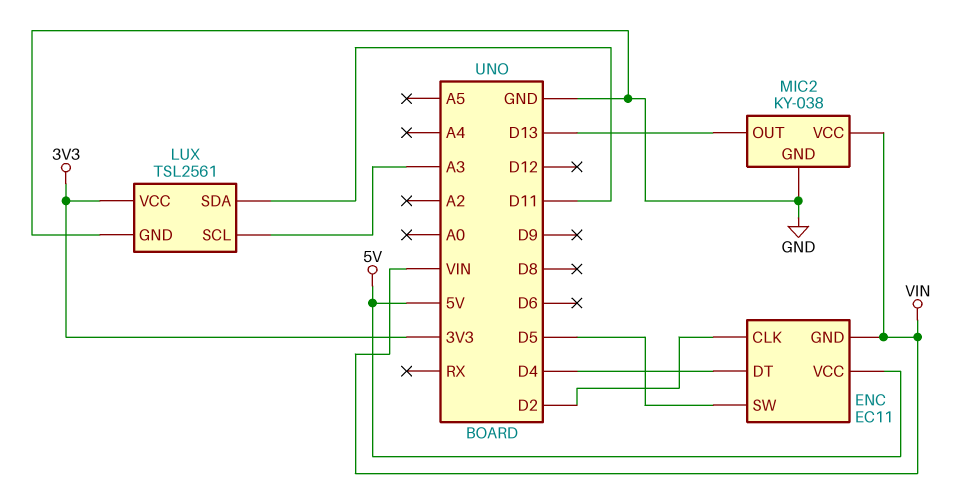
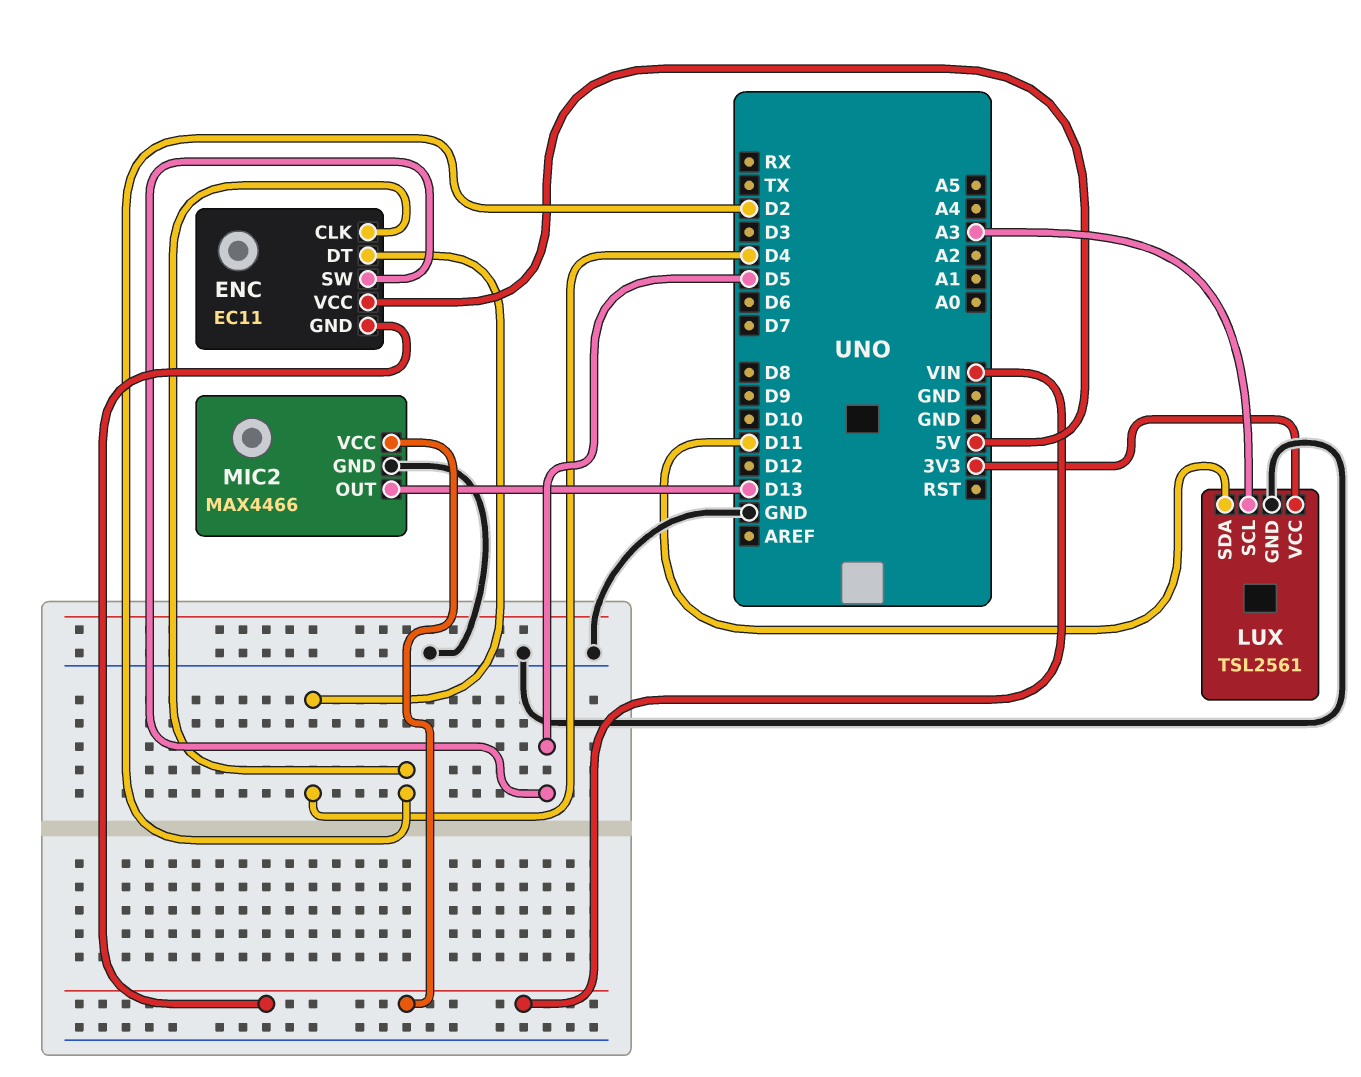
MIC2: KY-038 -> MAX4466

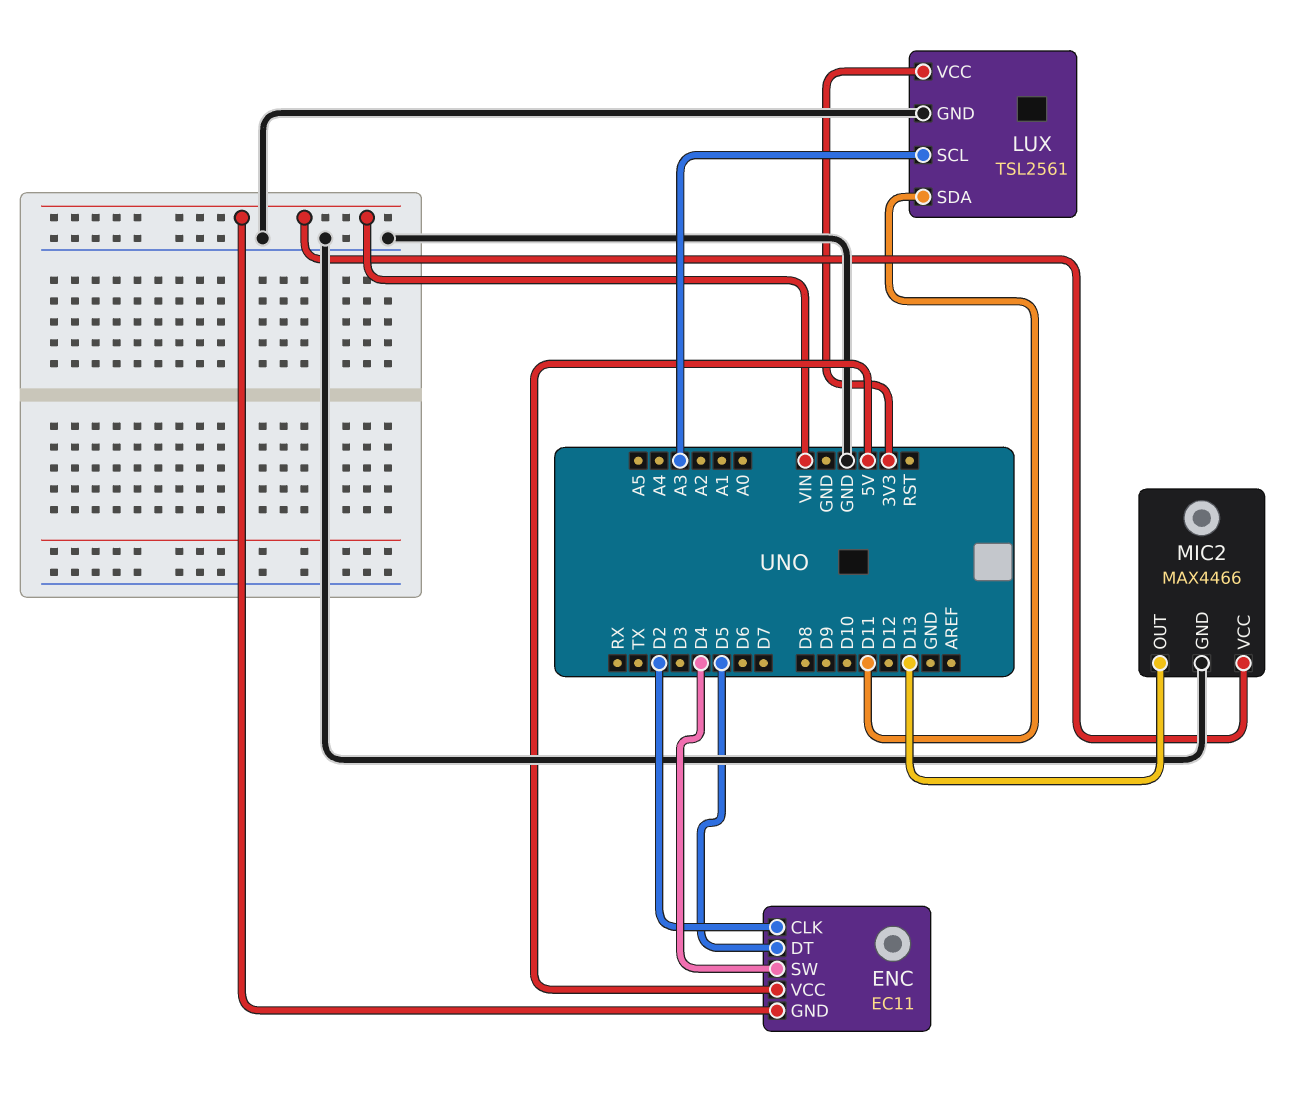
ENC pin DT: D4 -> D5
ENC pin SW: D5 -> D4

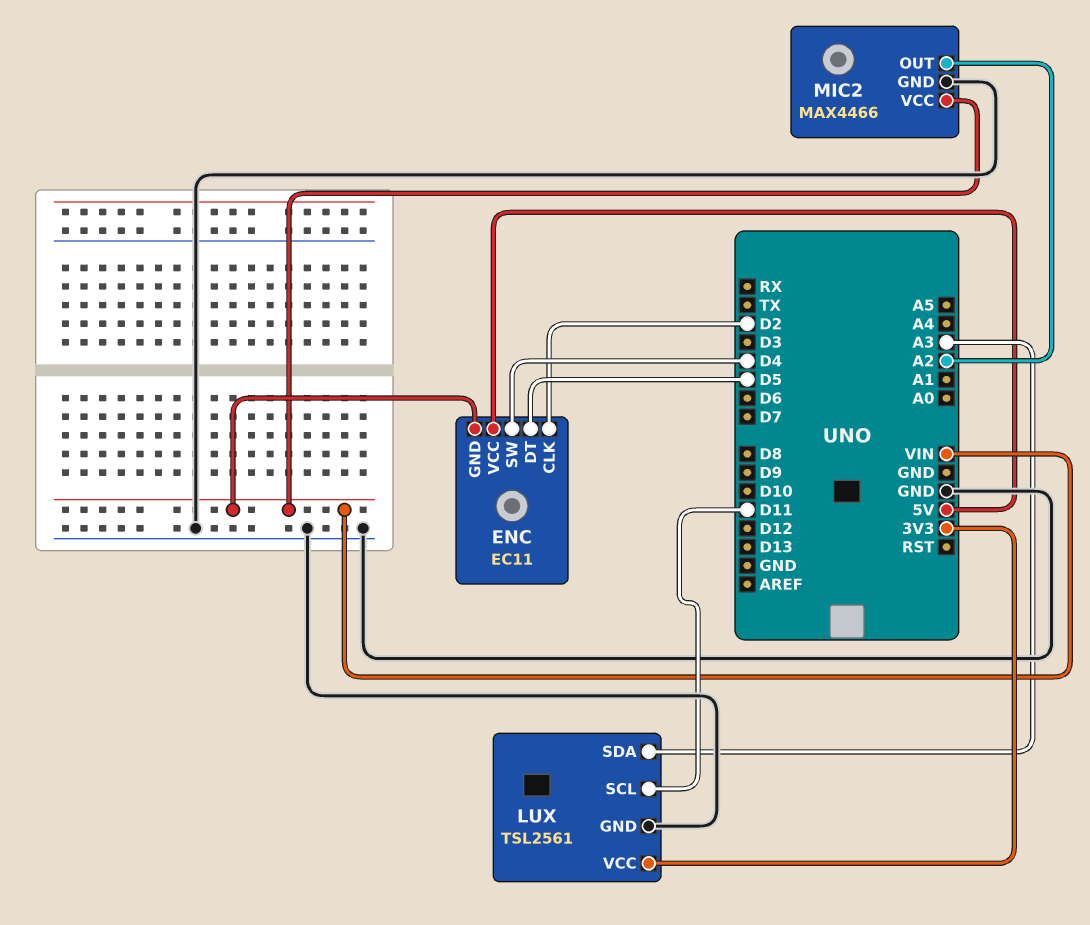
LUX pin SCL: A3 -> D11
LUX pin SDA: D11 -> A3
MIC2 pin OUT: D13 -> A2

